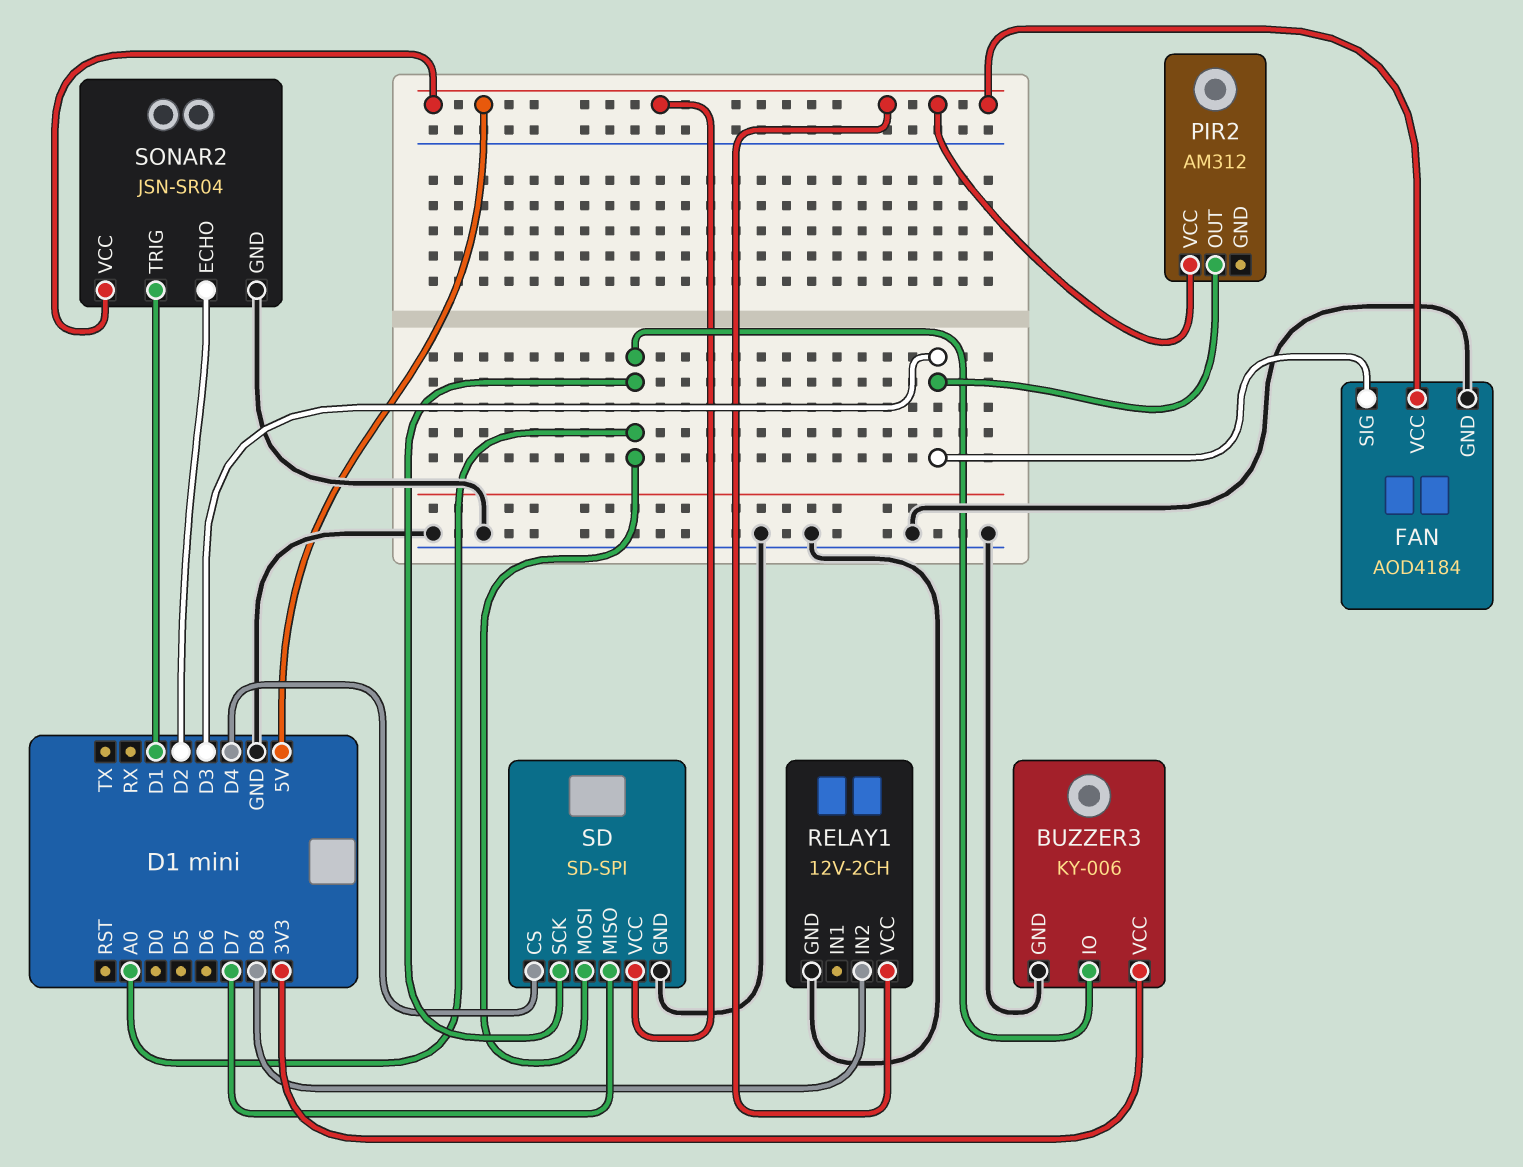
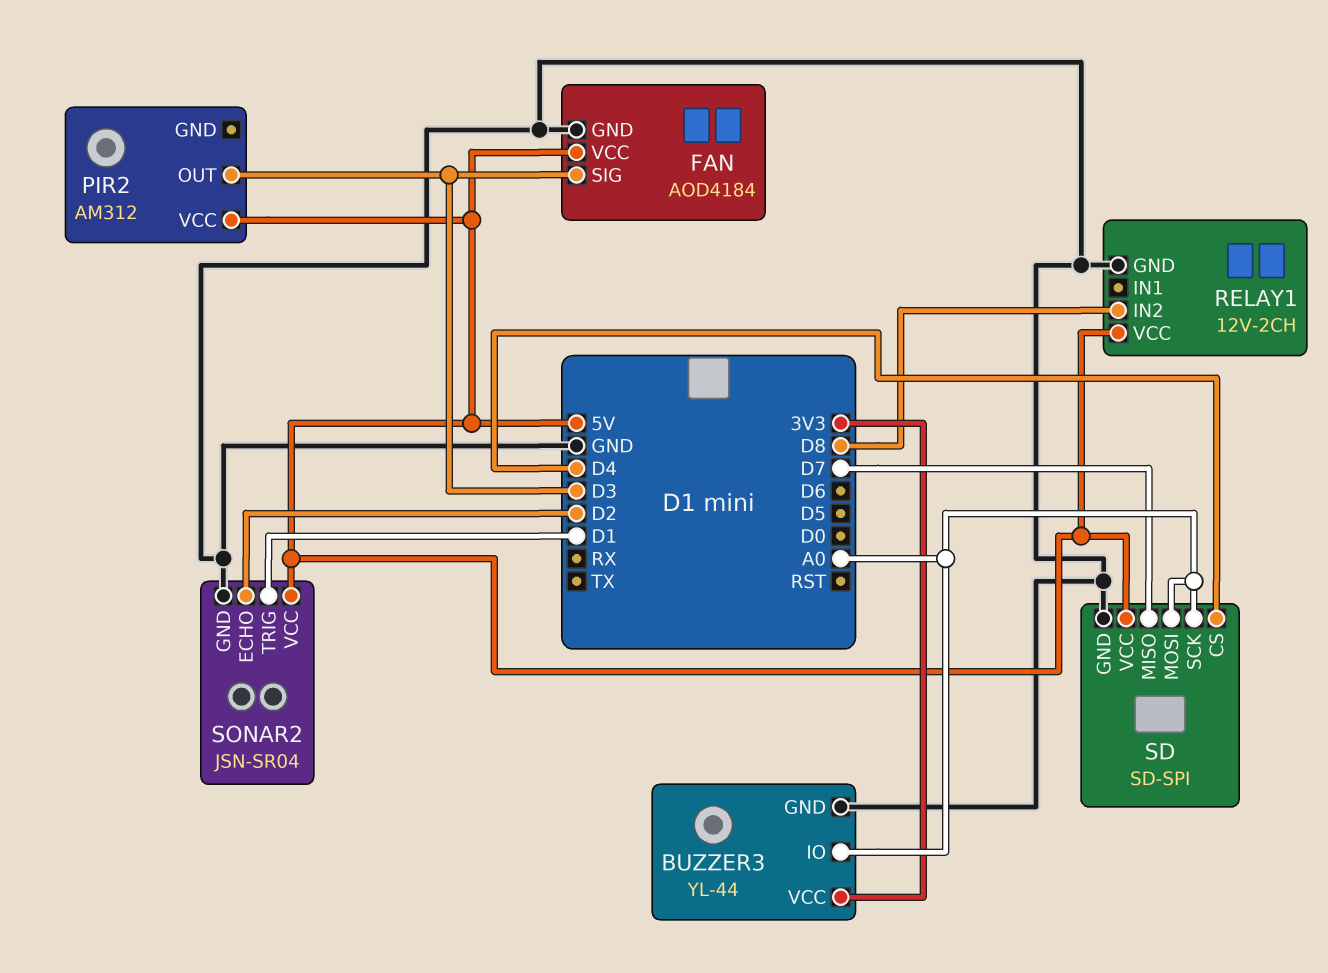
BUZZER3: KY-006 -> YL-44

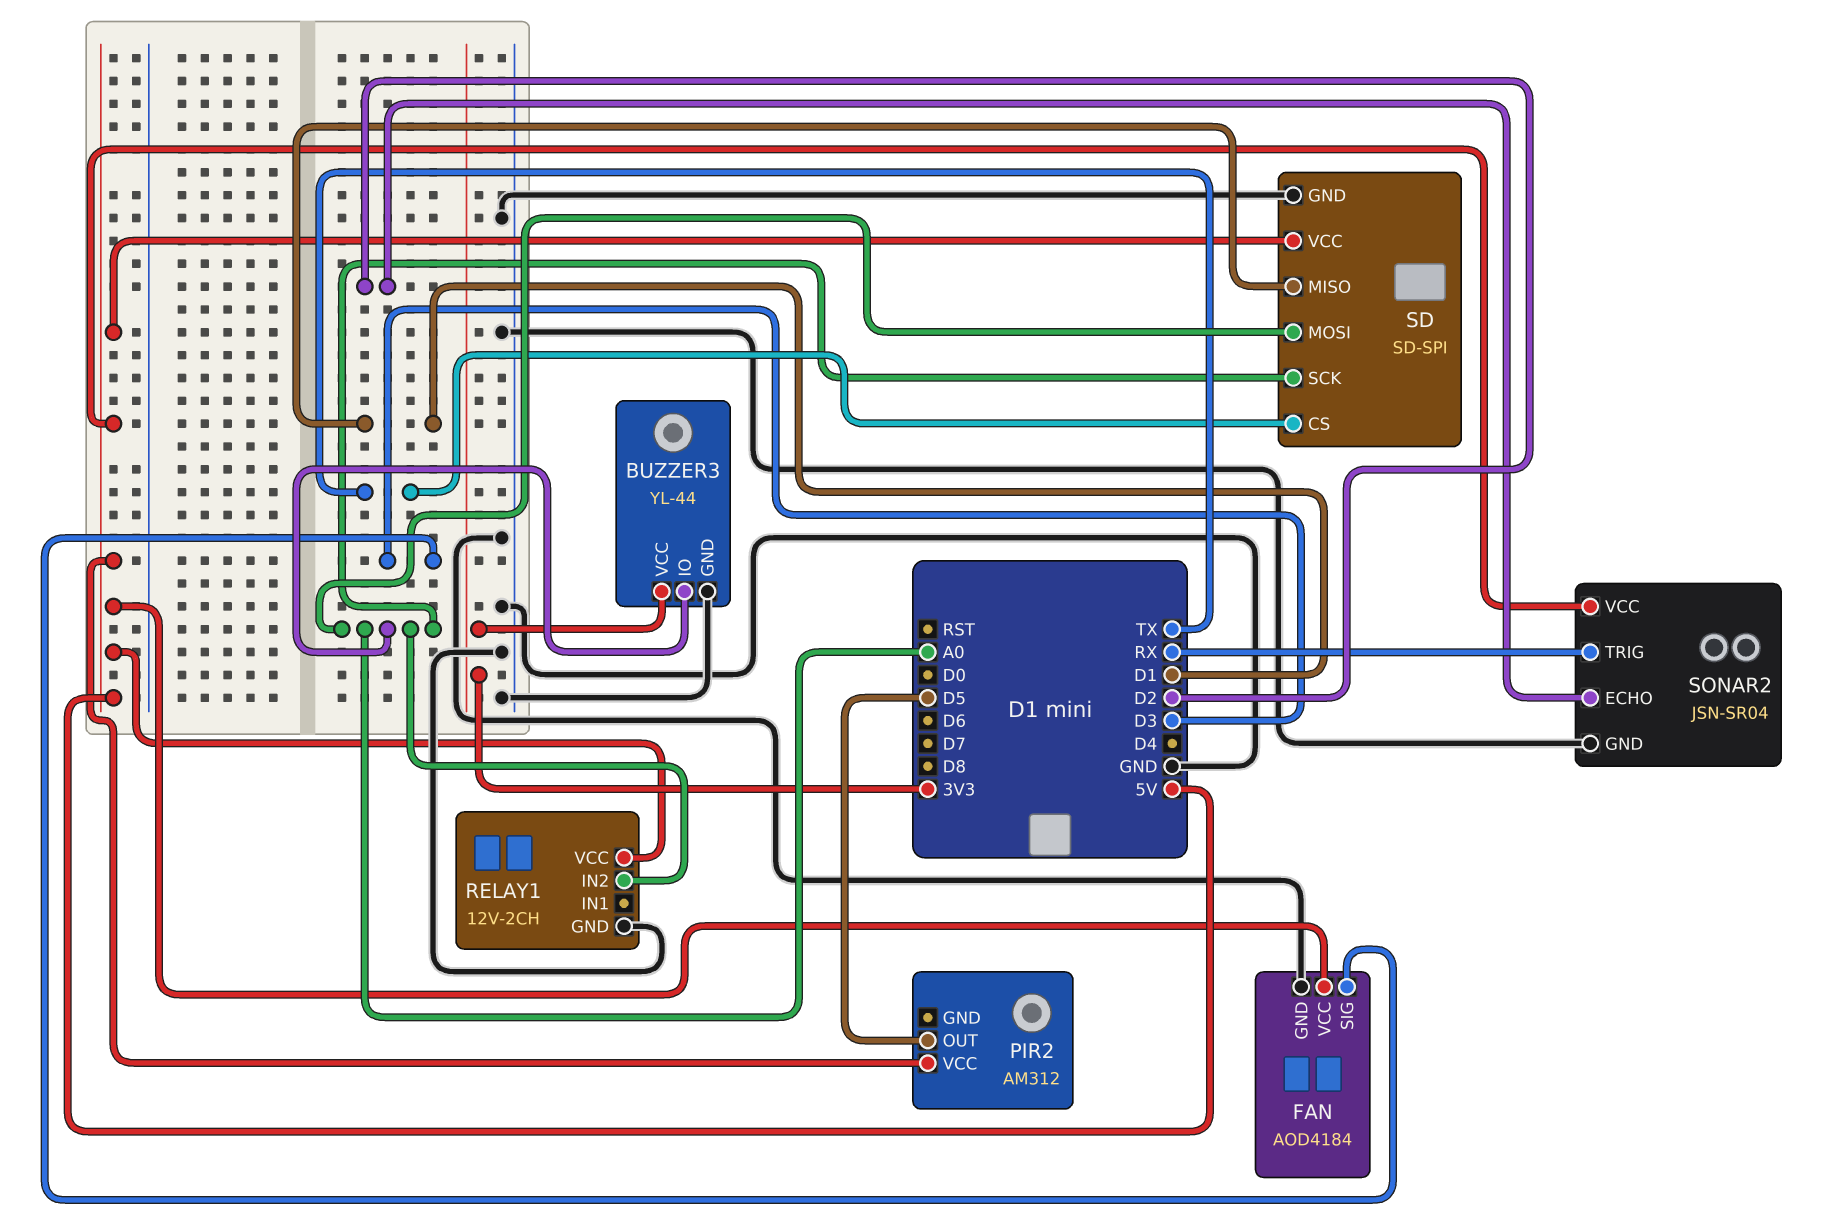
PIR2 pin OUT: D3 -> D5
RELAY1 pin IN2: D8 -> A0
SD pin CS: D4 -> TX
SD pin MISO: D7 -> D1
SONAR2 pin TRIG: D1 -> RX

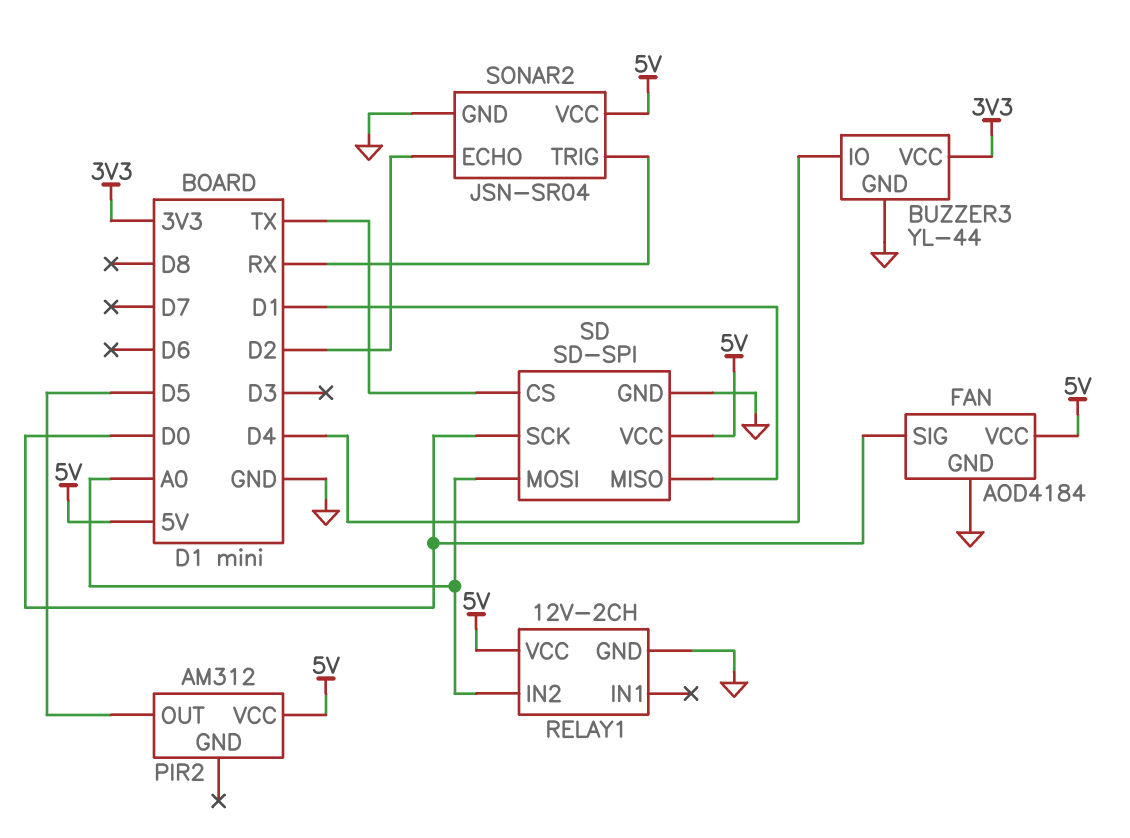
BUZZER3 pin IO: A0 -> D4
FAN pin SIG: D3 -> D0
SD pin SCK: A0 -> D0

